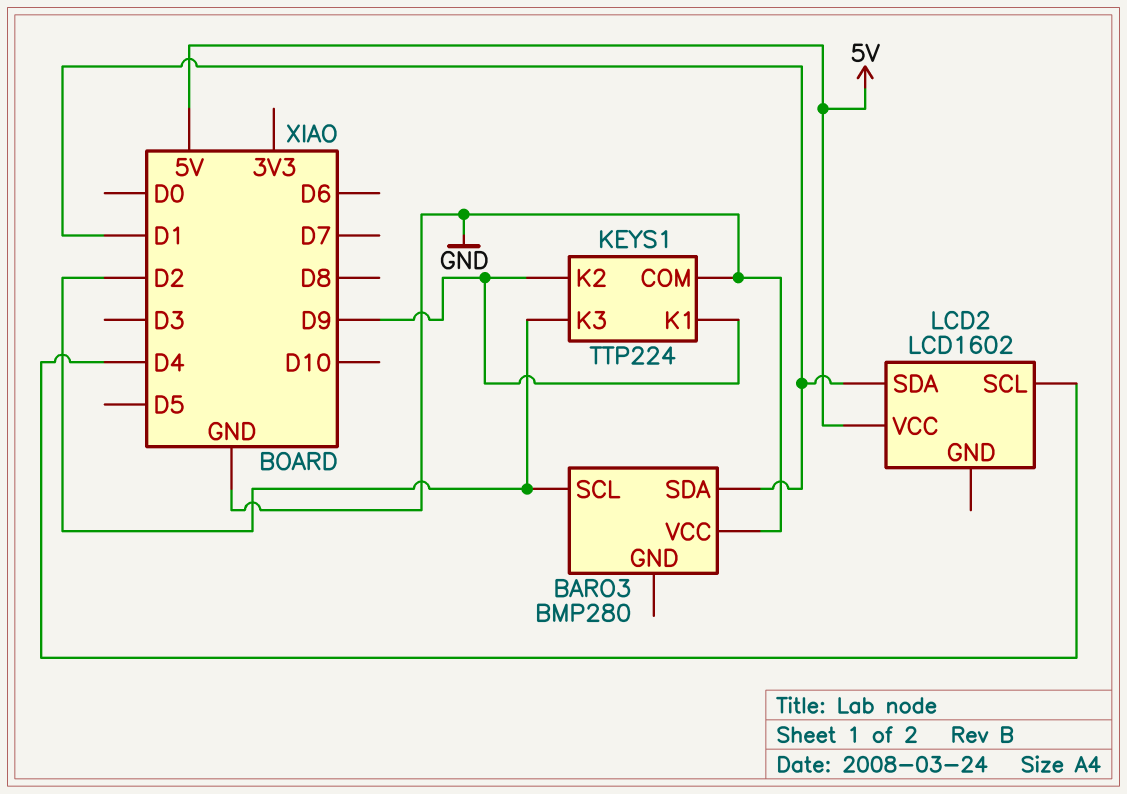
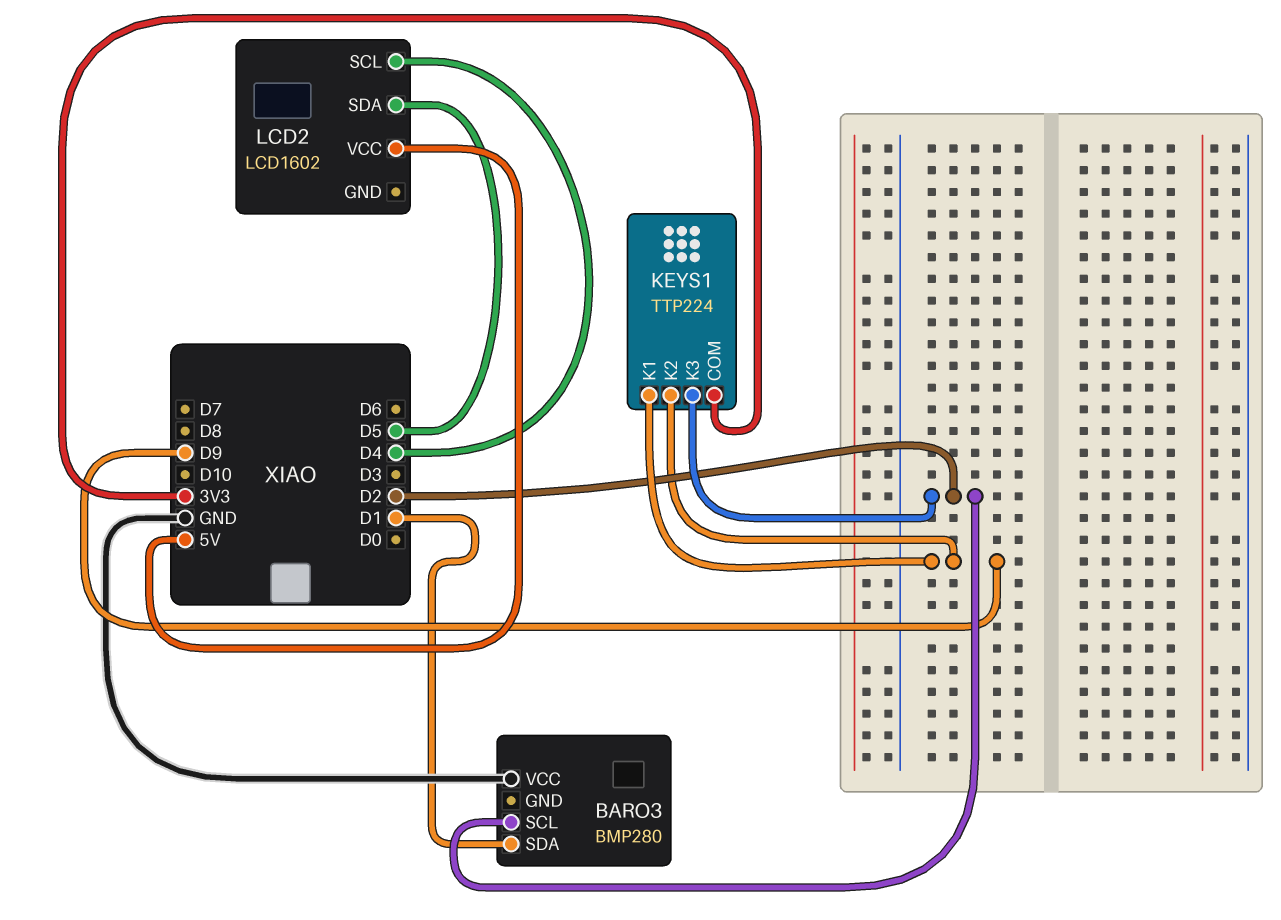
KEYS1 pin COM: GND -> 3V3
LCD2 pin SDA: D1 -> D5

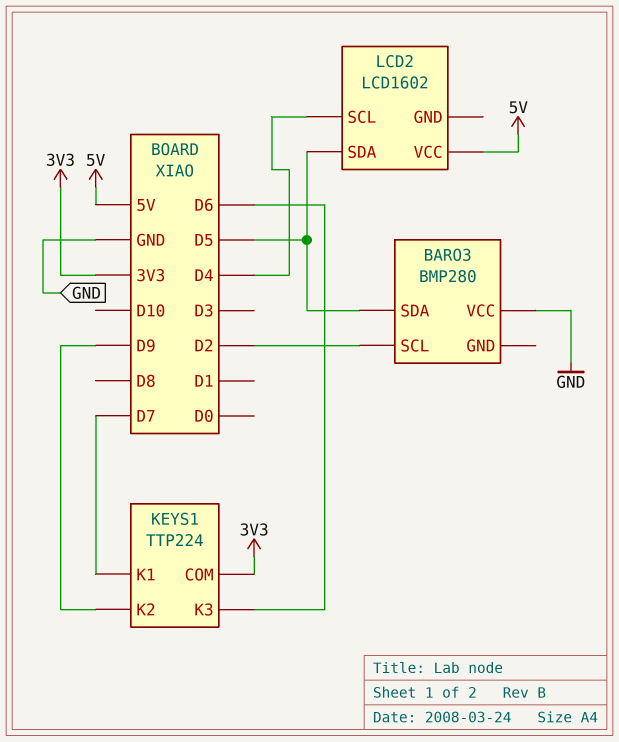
BARO3 pin SDA: D1 -> D5
KEYS1 pin K1: D9 -> D7
KEYS1 pin K3: D2 -> D6

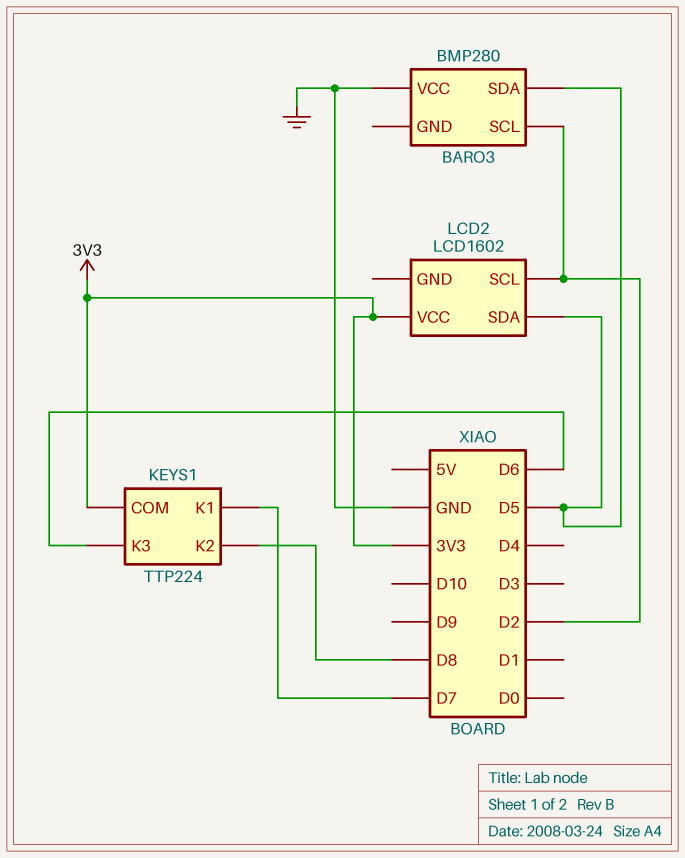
KEYS1 pin K2: D9 -> D8
LCD2 pin SCL: D4 -> D2
LCD2 pin VCC: 5V -> 3V3

